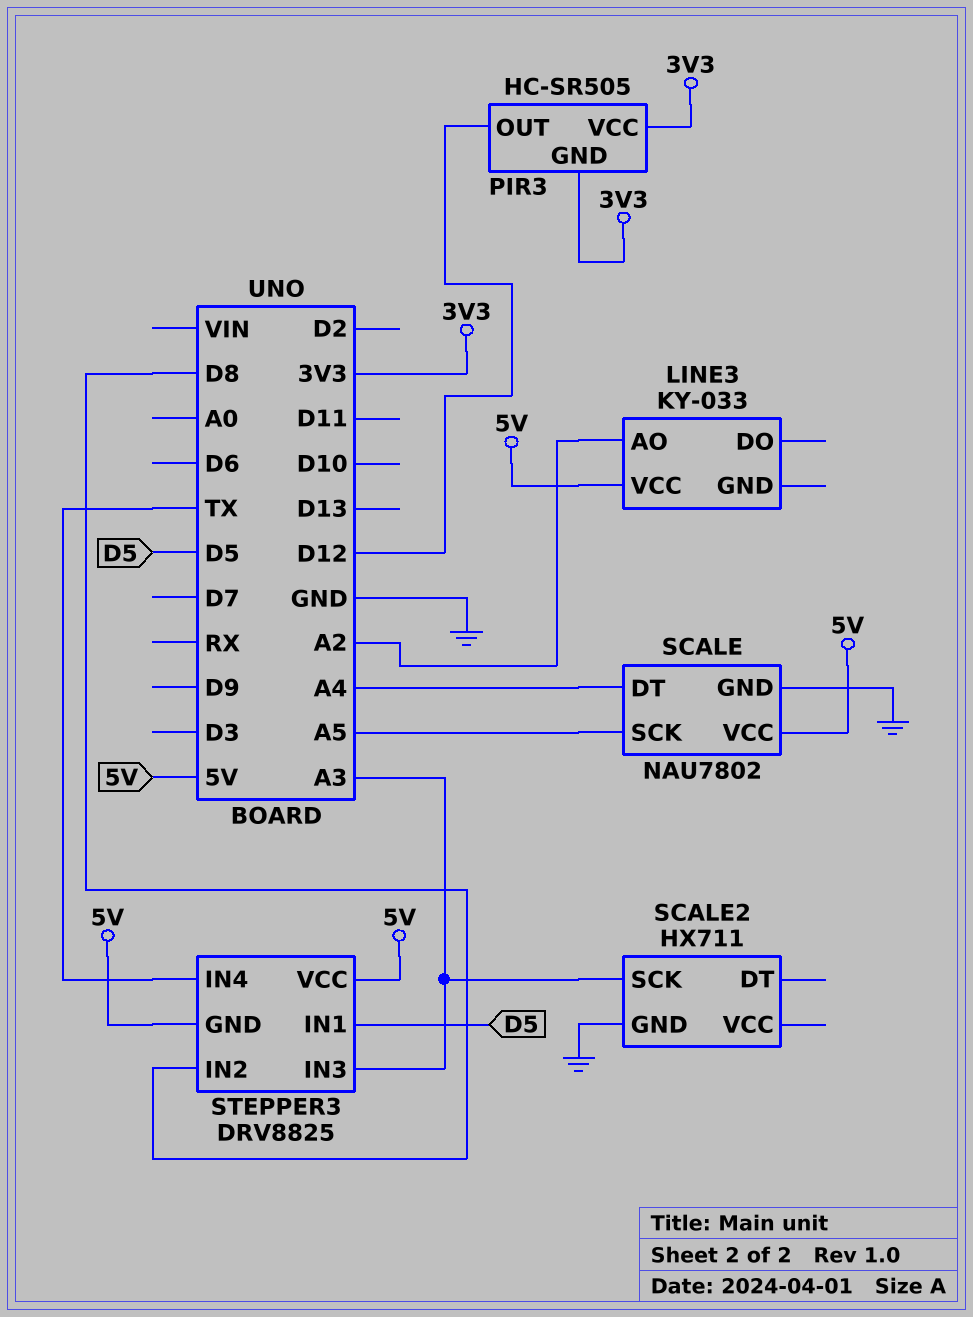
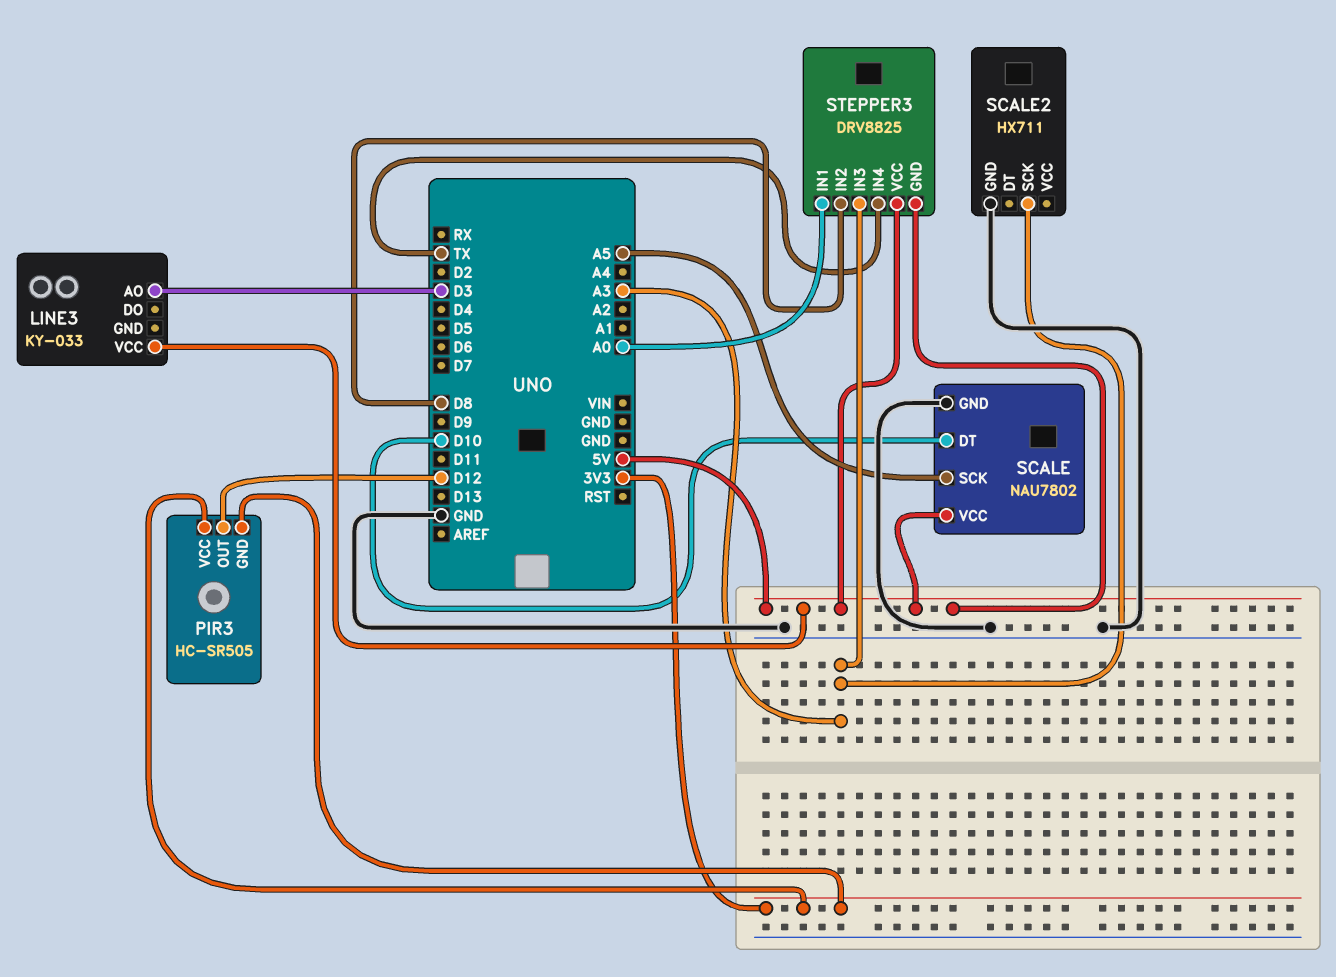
LINE3 pin AO: A2 -> D3
SCALE pin DT: A4 -> D10
STEPPER3 pin IN1: D5 -> A0

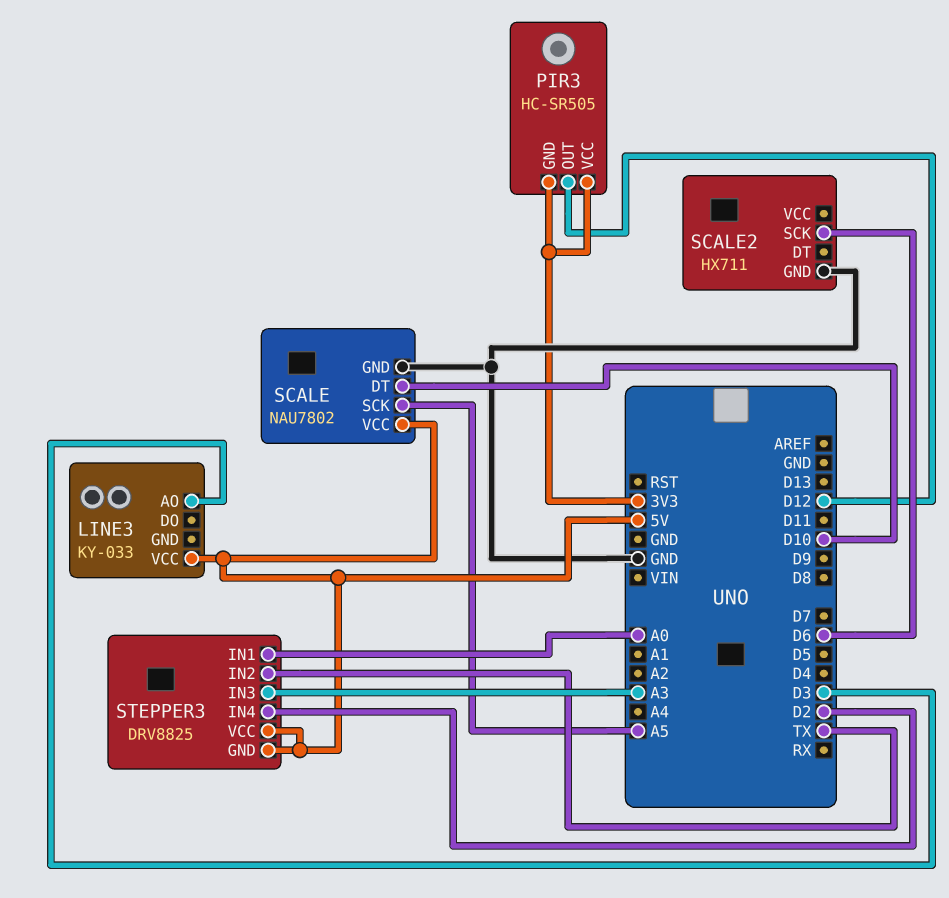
SCALE2 pin SCK: A3 -> D6
STEPPER3 pin IN2: D8 -> TX
STEPPER3 pin IN4: TX -> D2

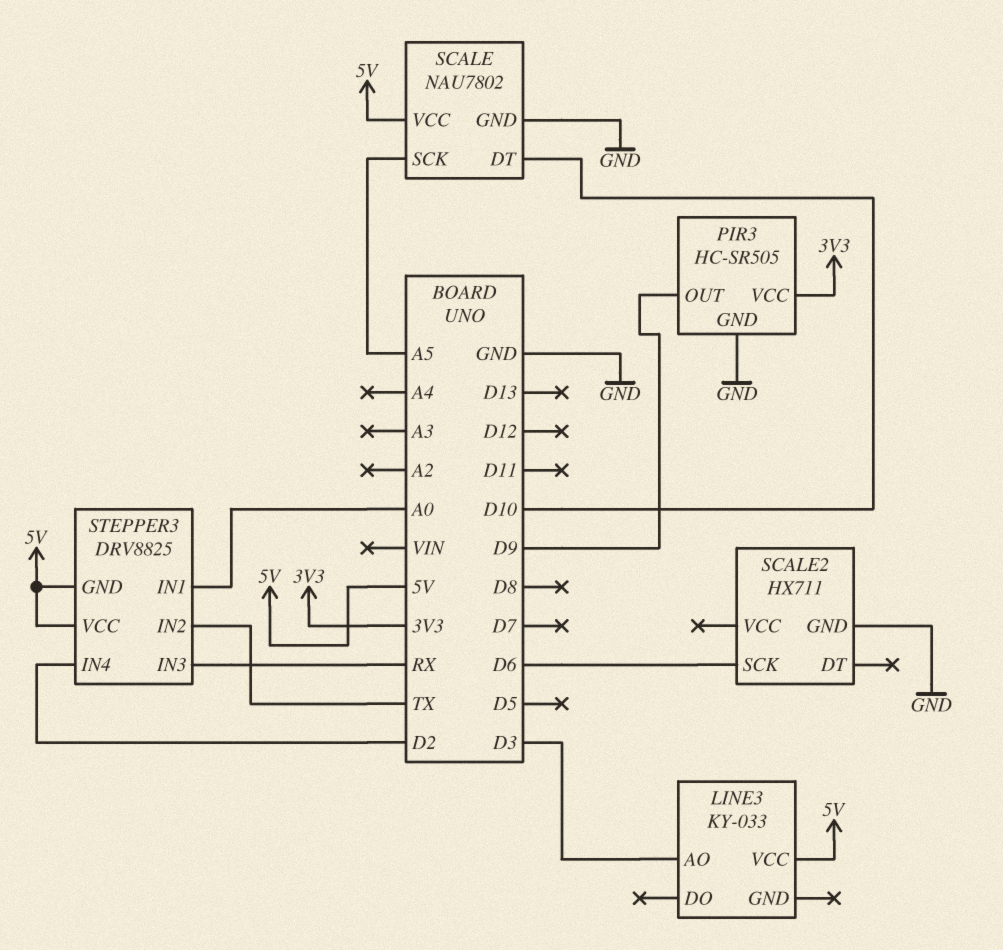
PIR3 pin GND: 3V3 -> GND
PIR3 pin OUT: D12 -> D9
STEPPER3 pin IN3: A3 -> RX

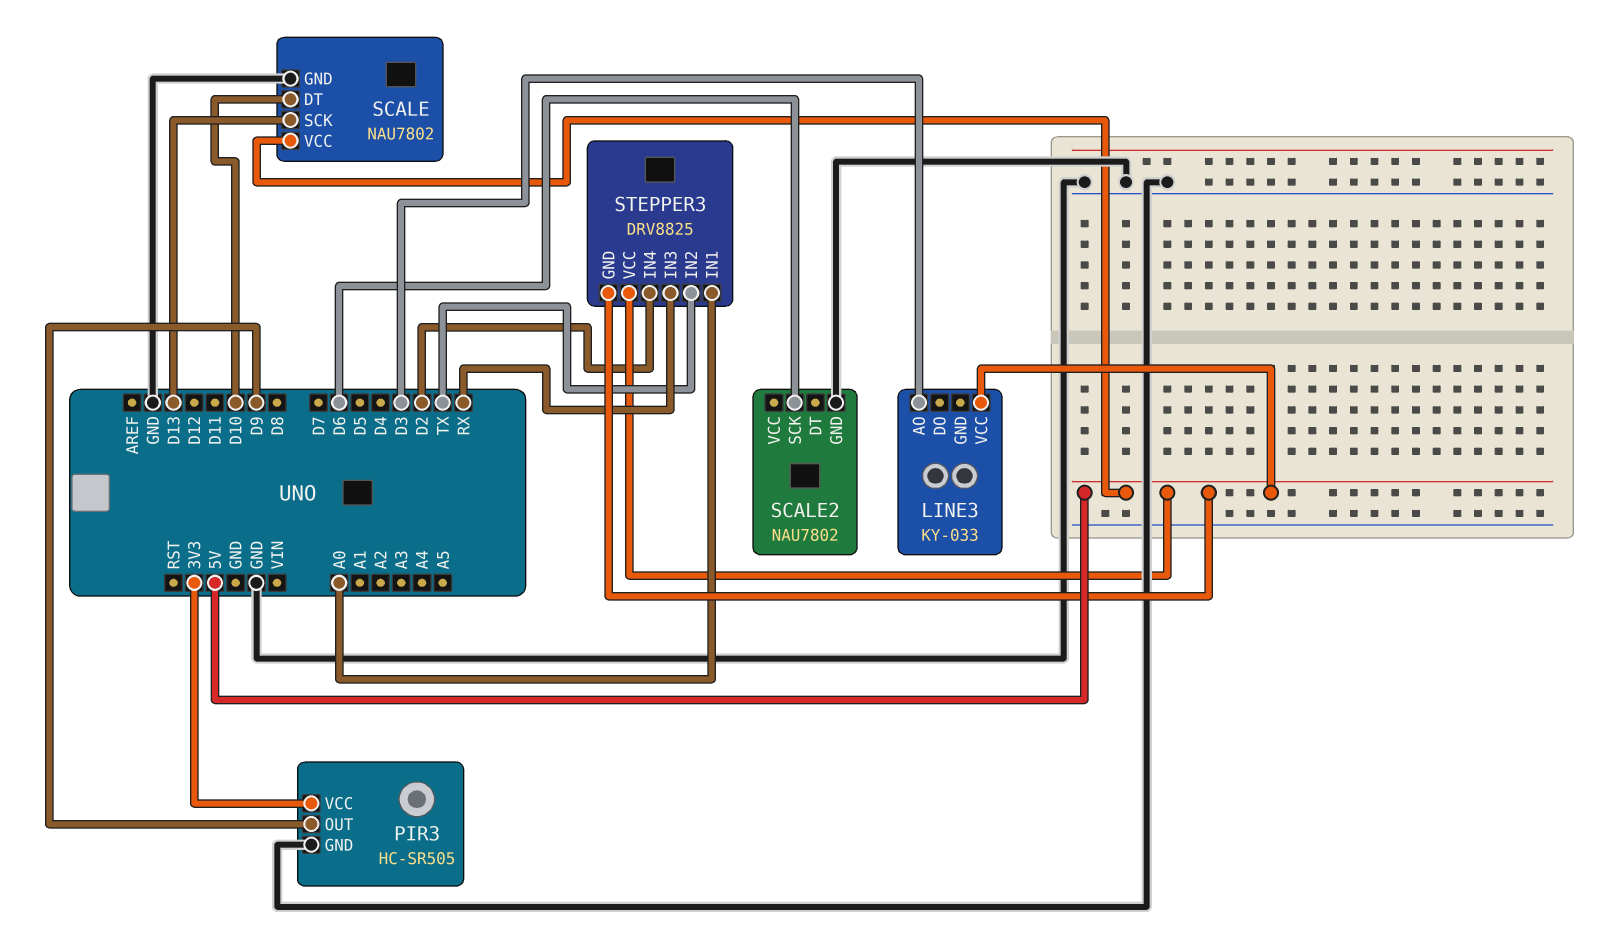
SCALE pin SCK: A5 -> D13
SCALE2: HX711 -> NAU7802

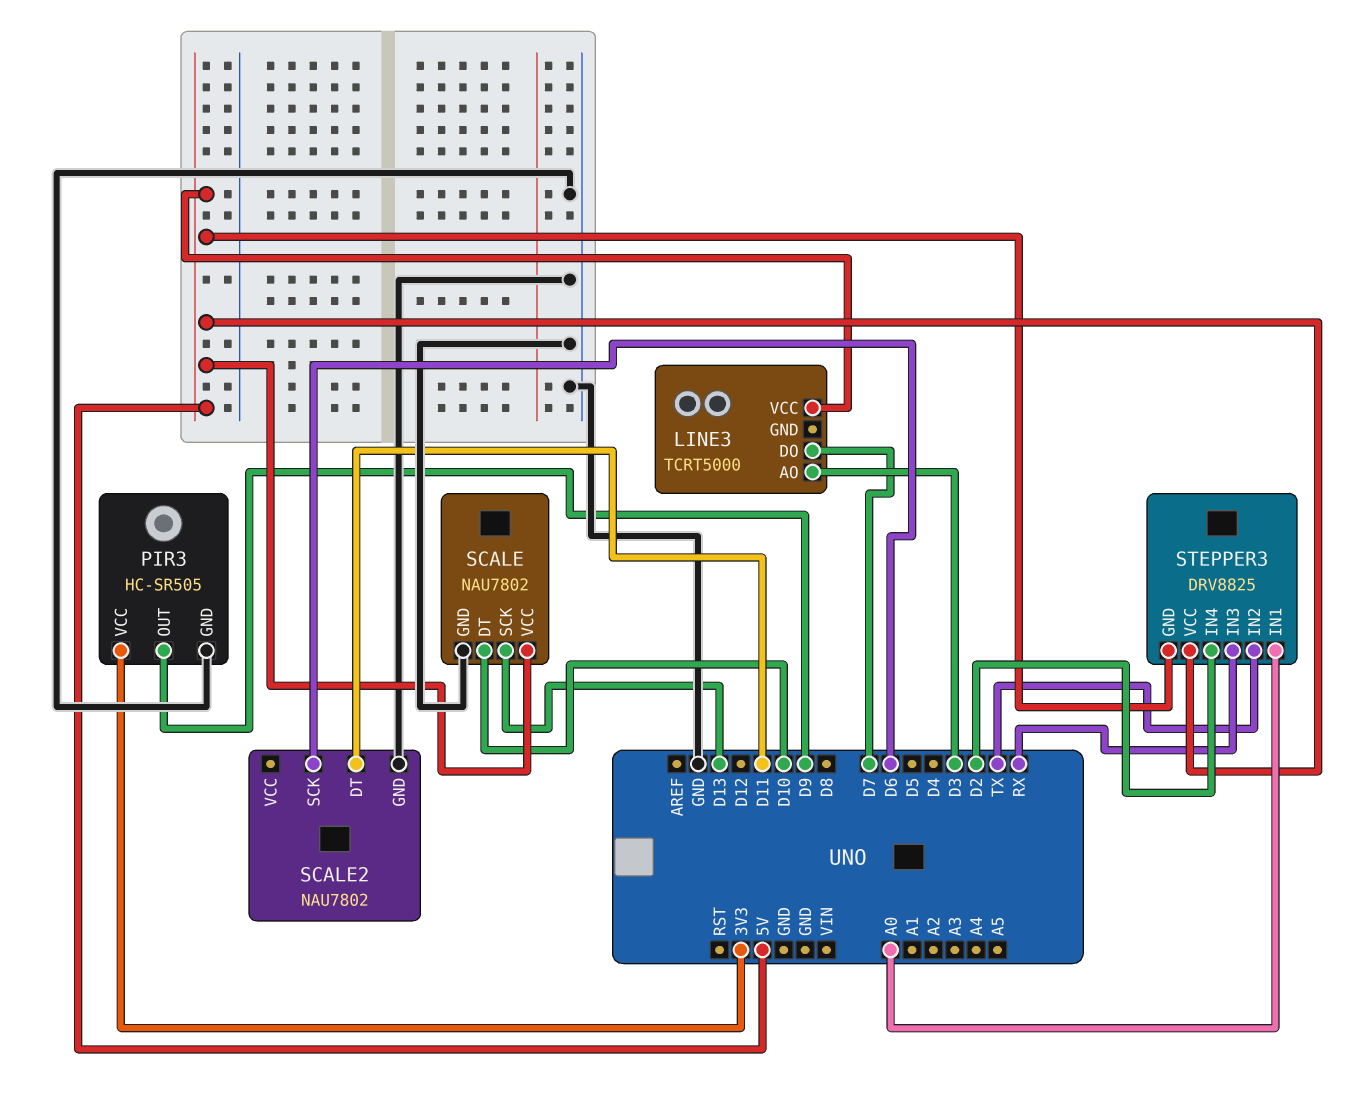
LINE3: KY-033 -> TCRT5000
LINE3 pin DO: none -> D7
SCALE2 pin DT: none -> D11

